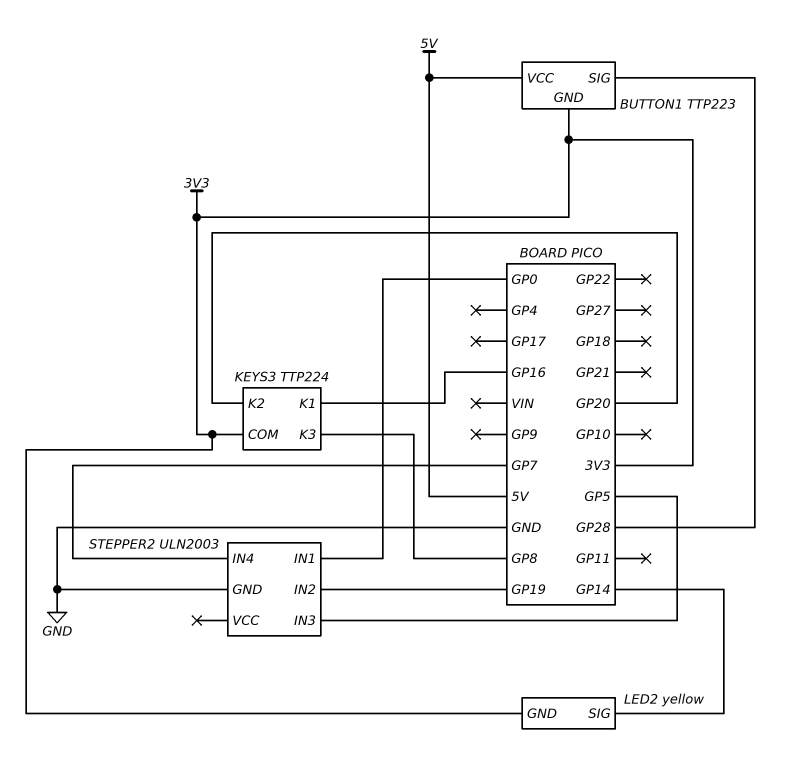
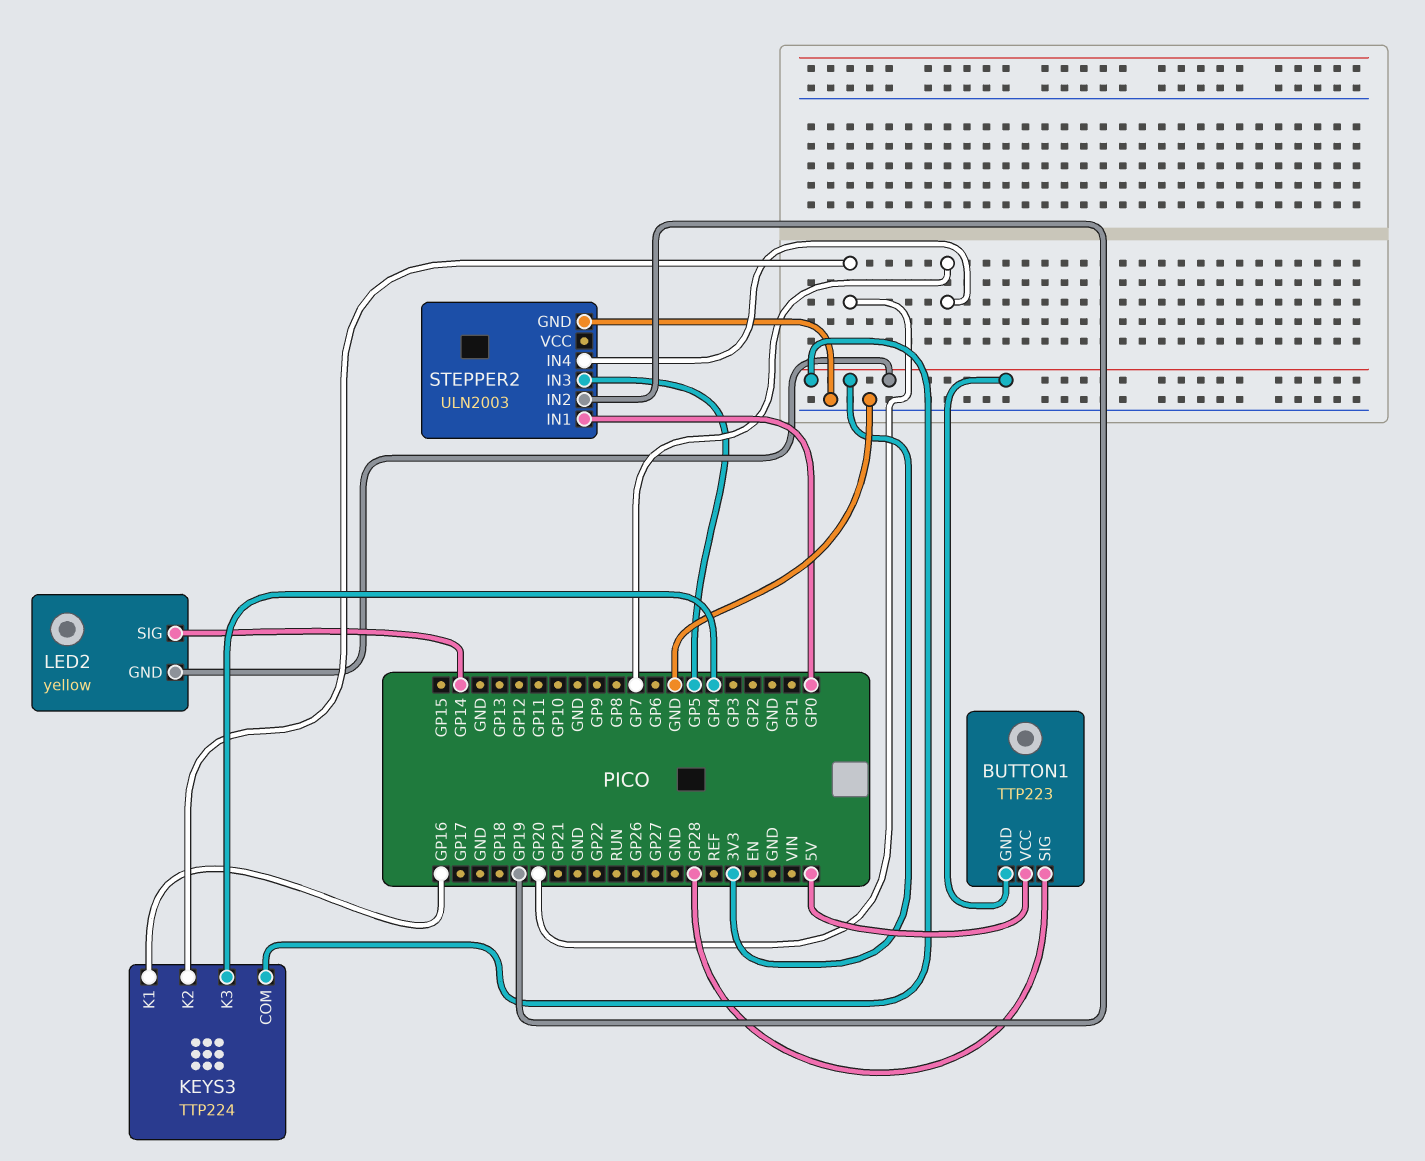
KEYS3 pin K3: GP8 -> GP4

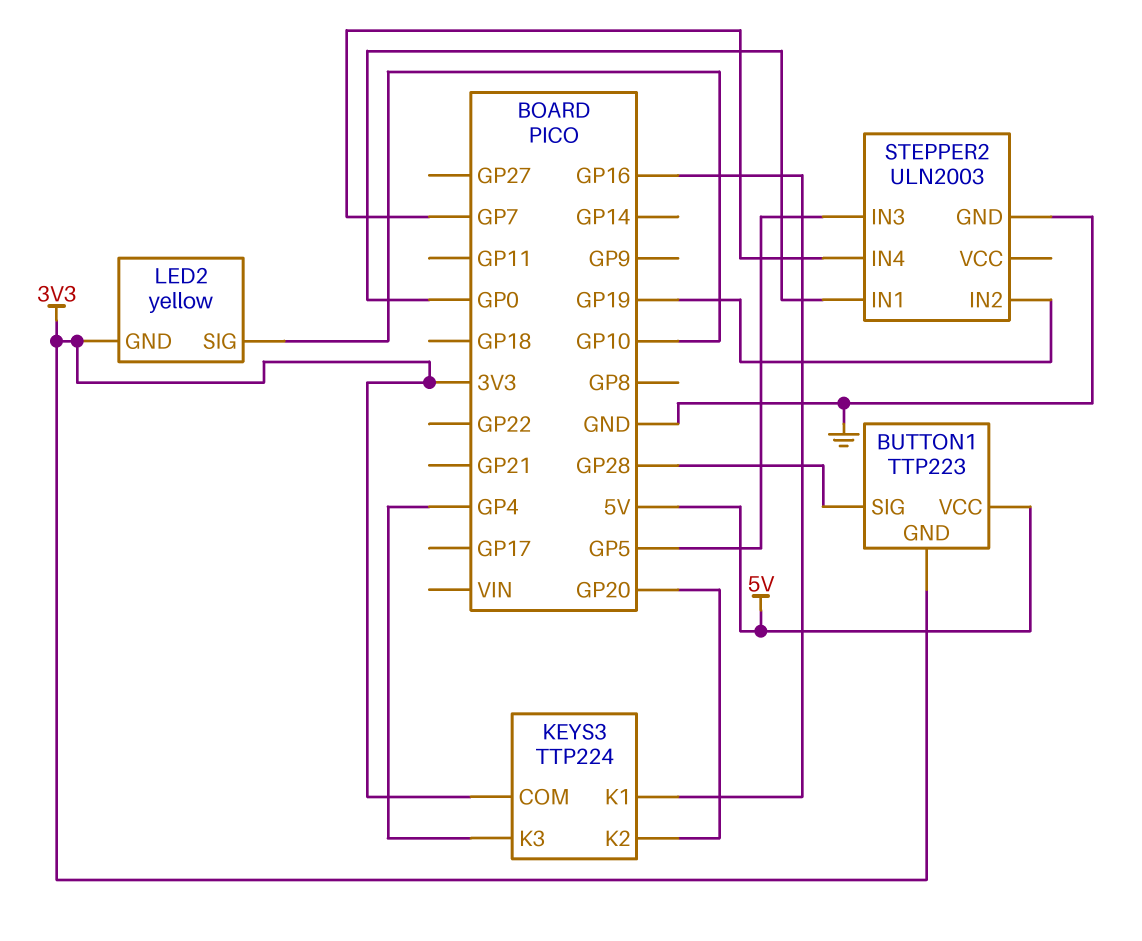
LED2 pin SIG: GP14 -> GP10

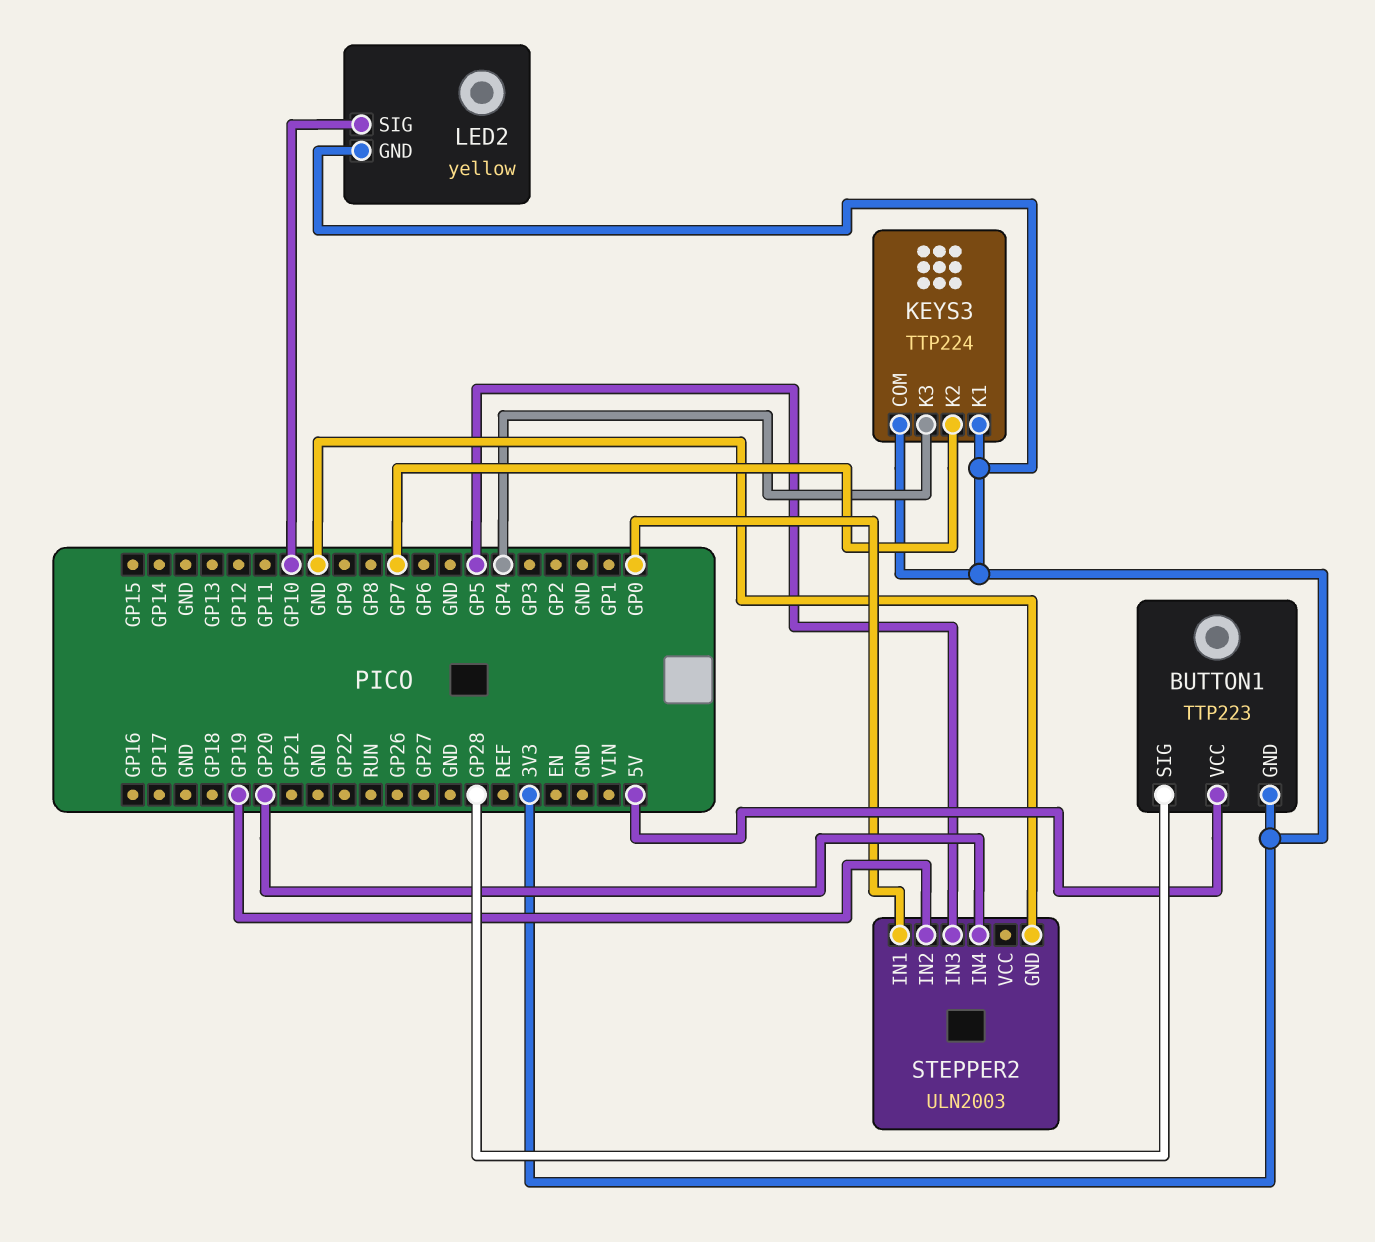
KEYS3 pin K1: GP16 -> 3V3
KEYS3 pin K2: GP20 -> GP7
STEPPER2 pin IN4: GP7 -> GP20

